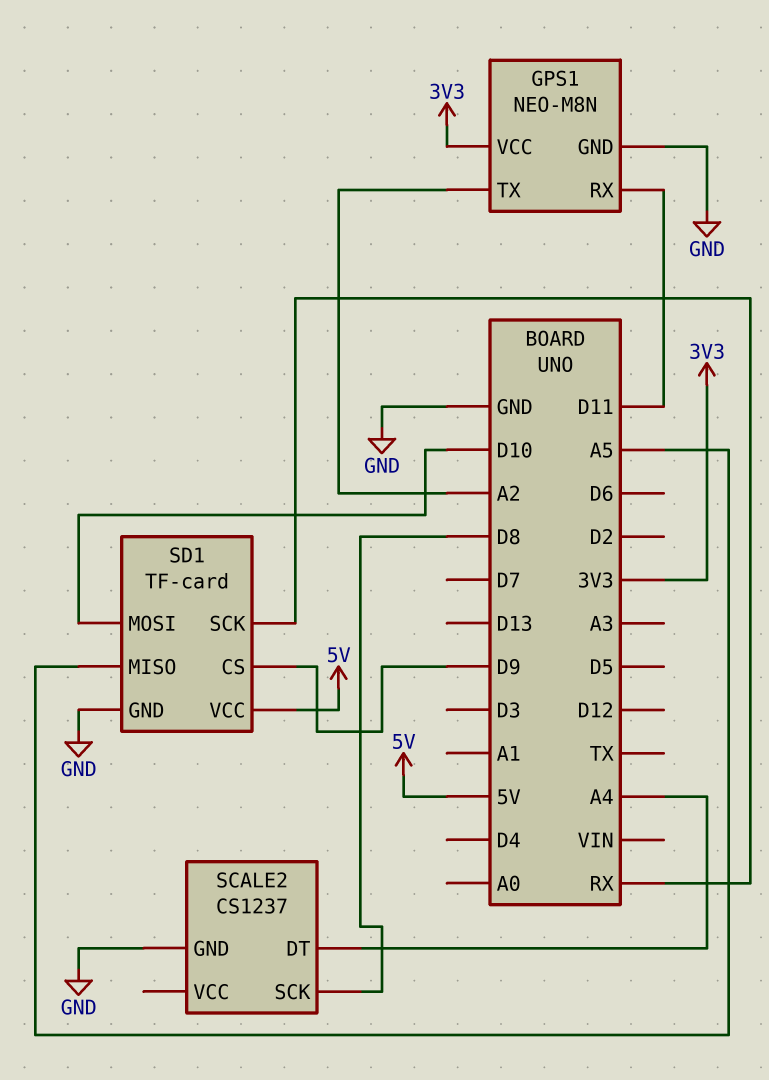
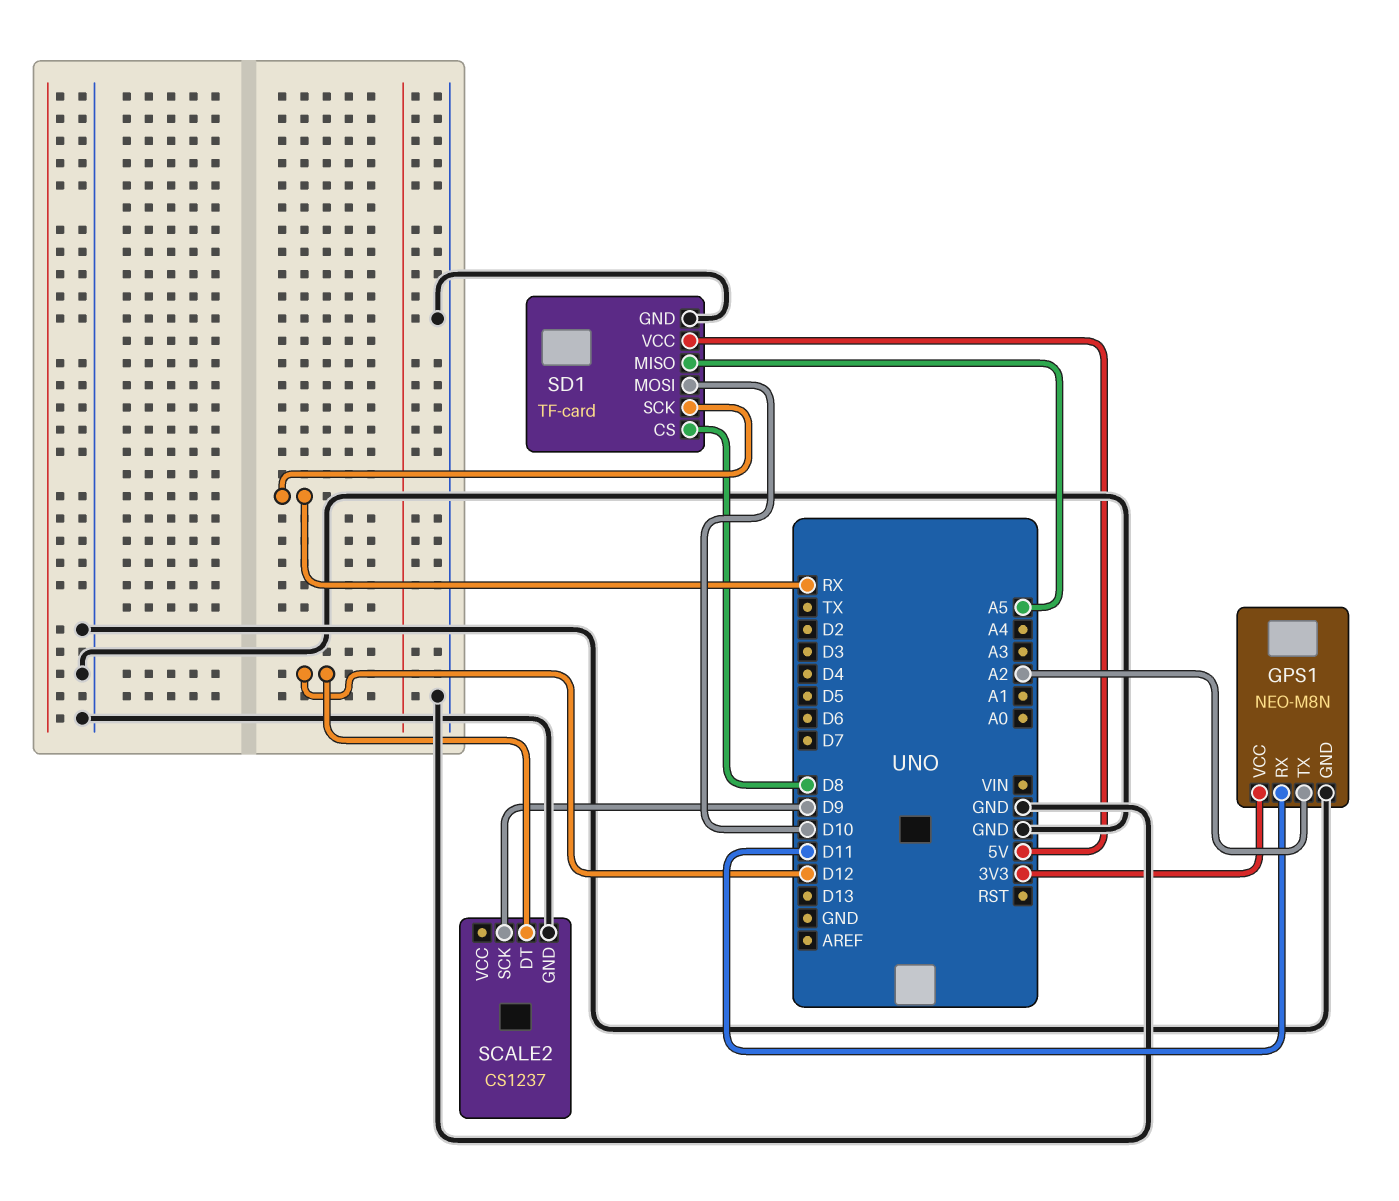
SCALE2 pin DT: A4 -> D12
SCALE2 pin SCK: D8 -> D9
SD1 pin CS: D9 -> D8

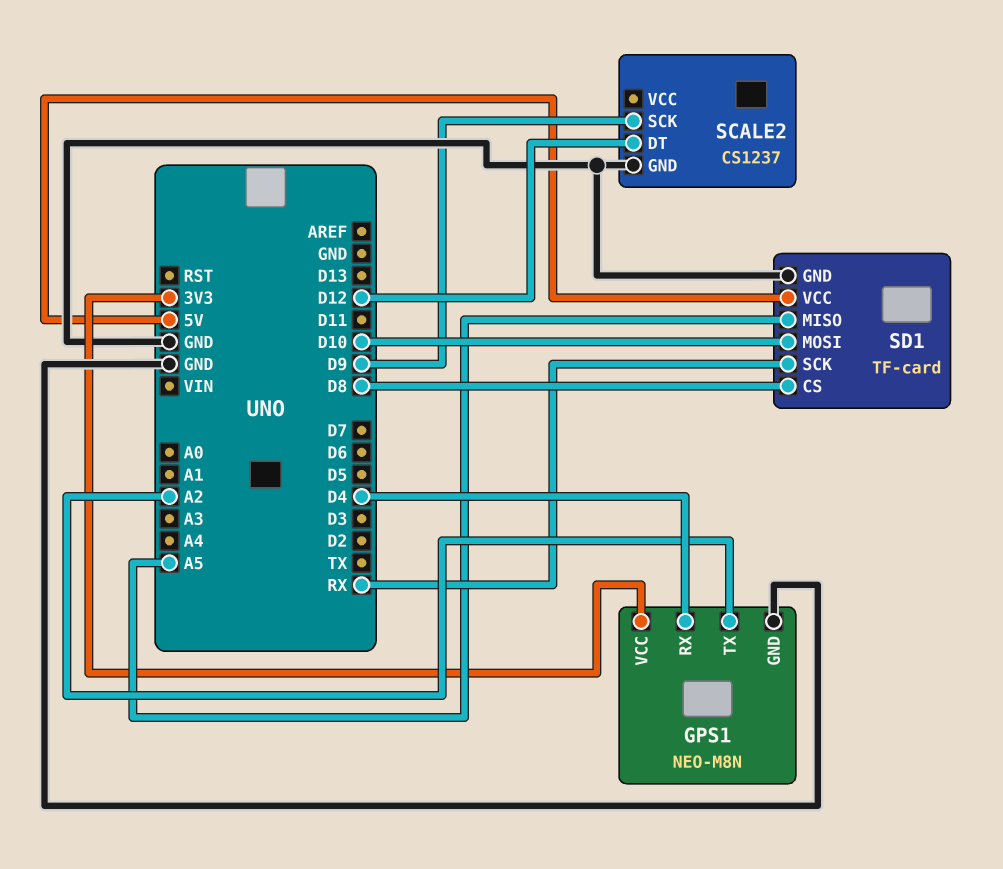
GPS1 pin RX: D11 -> D4

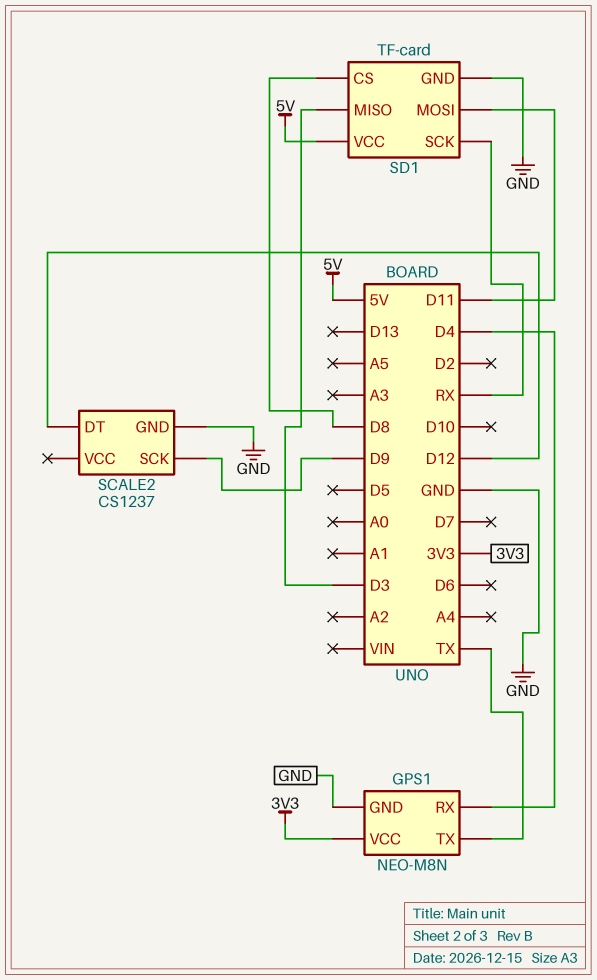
GPS1 pin TX: A2 -> TX
SD1 pin MISO: A5 -> D3
SD1 pin MOSI: D10 -> D11

